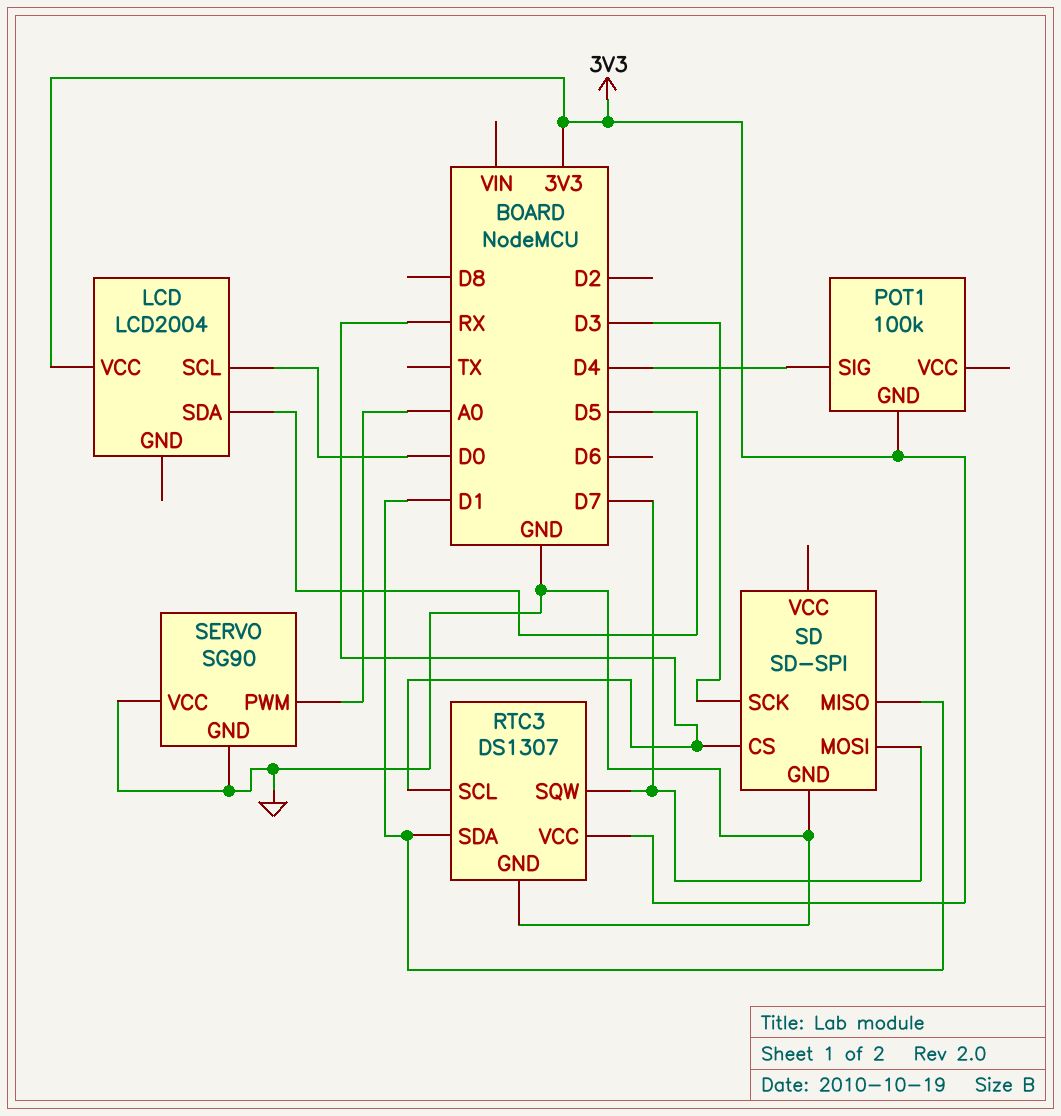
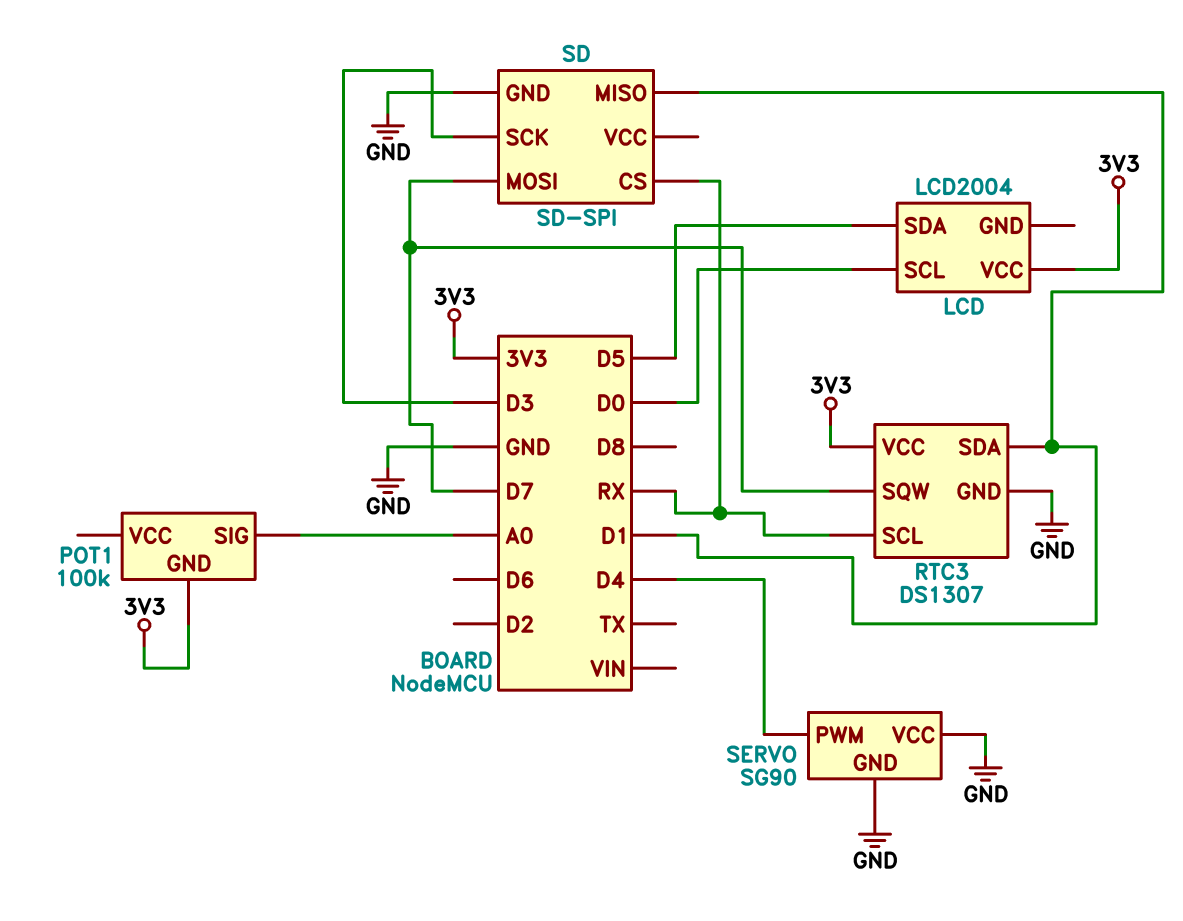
POT1 pin SIG: D4 -> A0
SERVO pin PWM: A0 -> D4

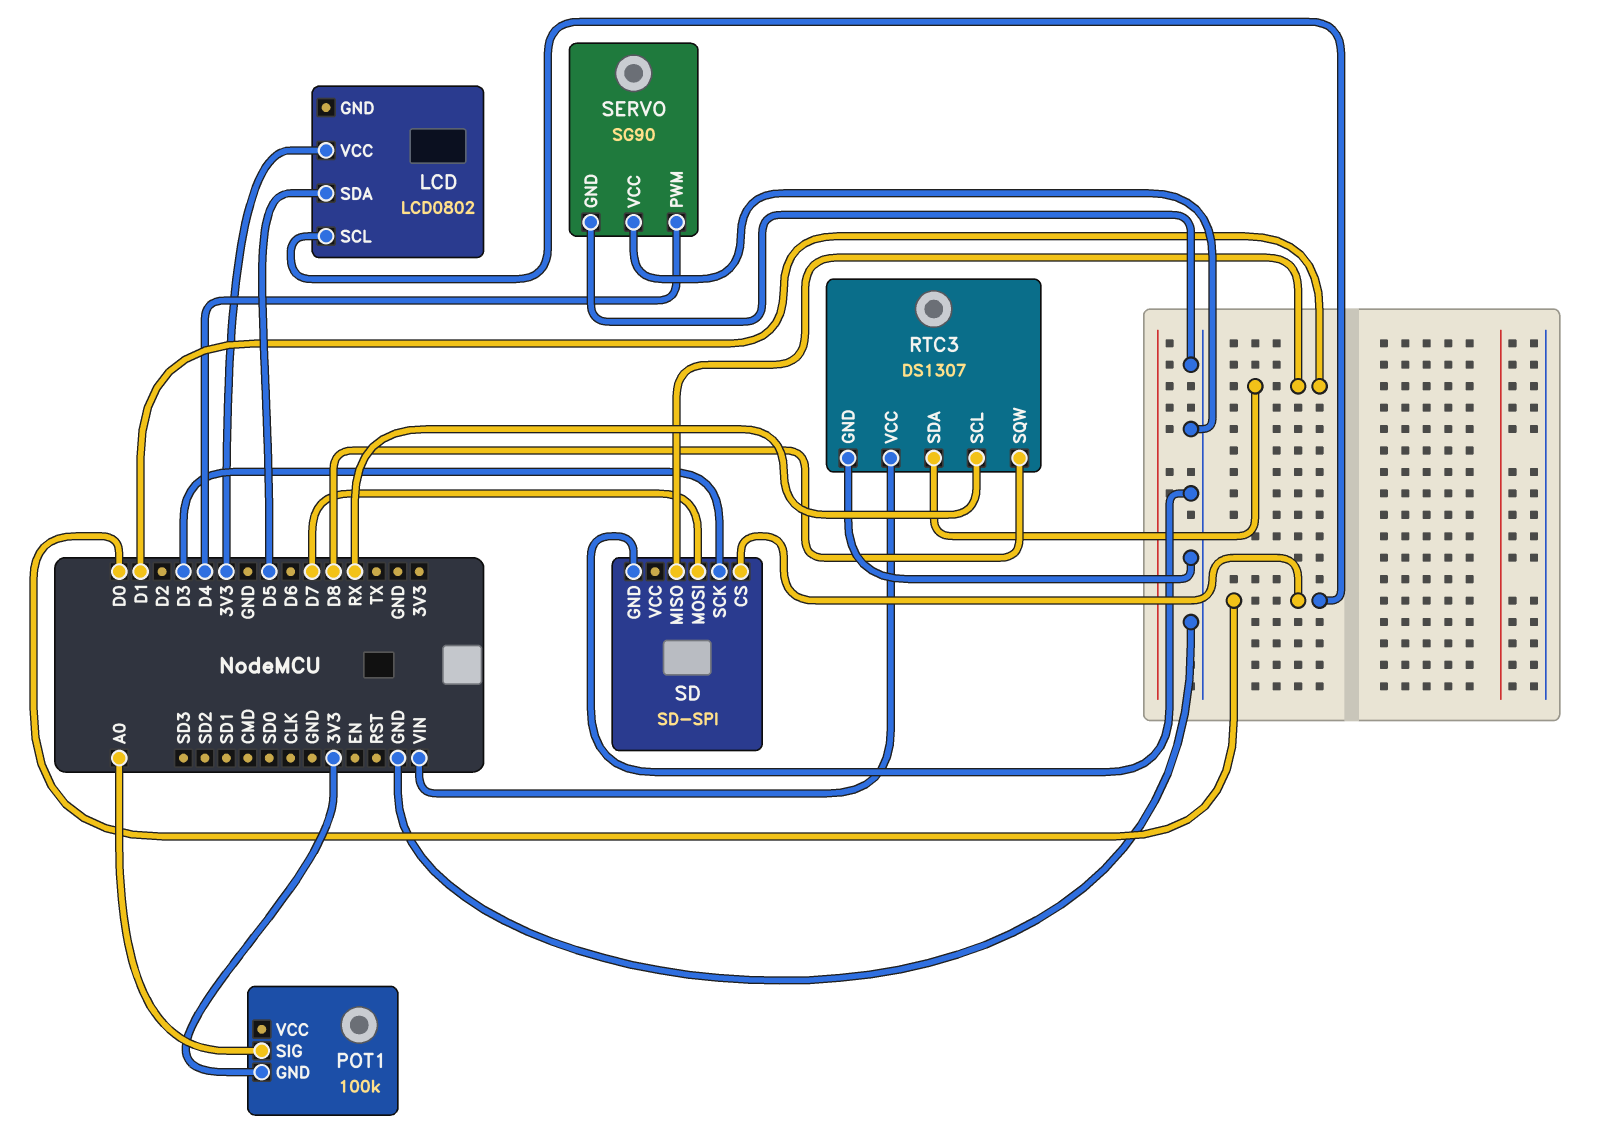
LCD: LCD2004 -> LCD0802
RTC3 pin SQW: D7 -> D8
RTC3 pin VCC: 3V3 -> VIN
SD pin CS: RX -> D0

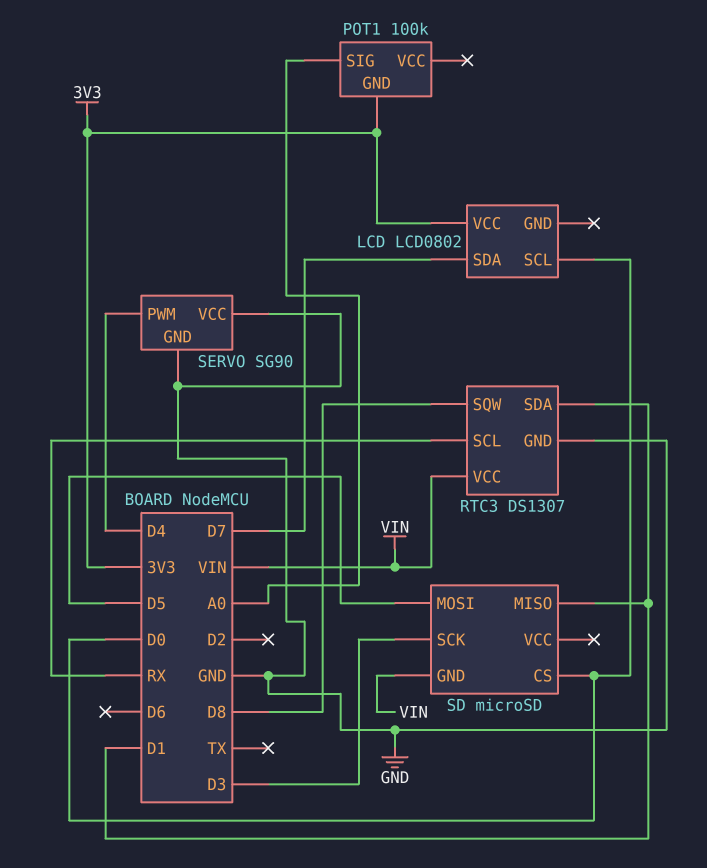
LCD pin SDA: D5 -> D7
SD: SD-SPI -> microSD
SD pin GND: GND -> VIN
SD pin MOSI: D7 -> D5

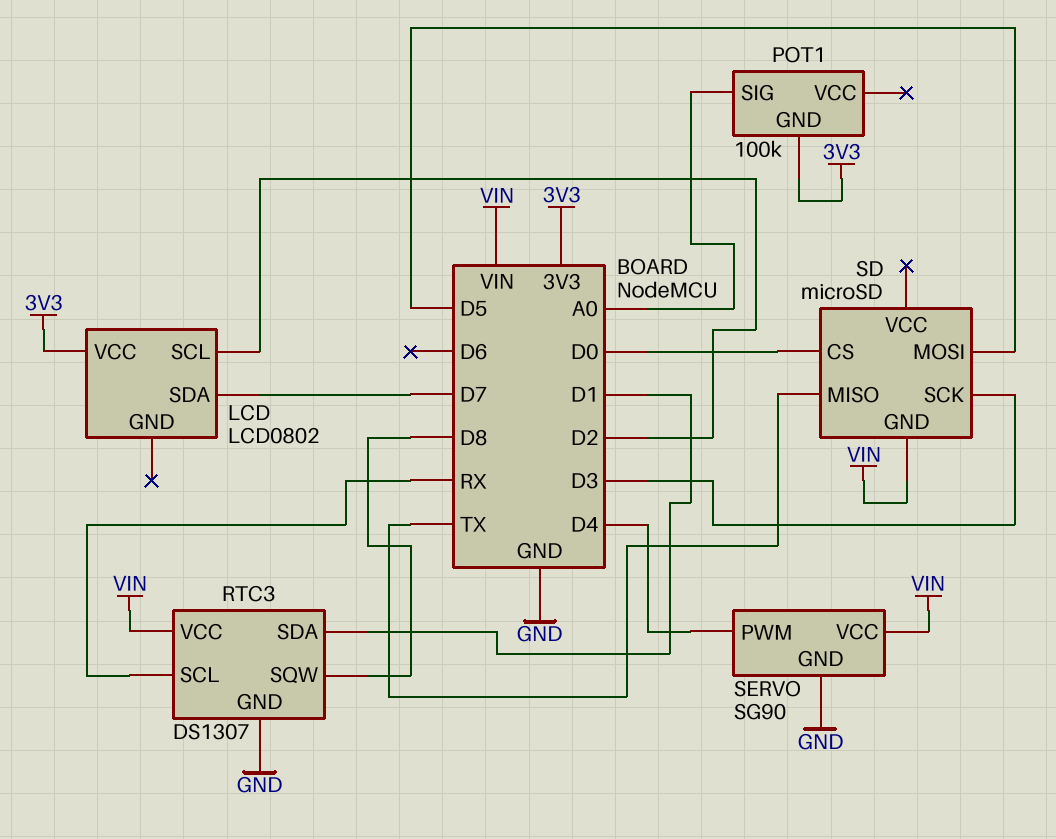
LCD pin SCL: D0 -> D2
SD pin MISO: D1 -> TX
SERVO pin VCC: GND -> VIN

